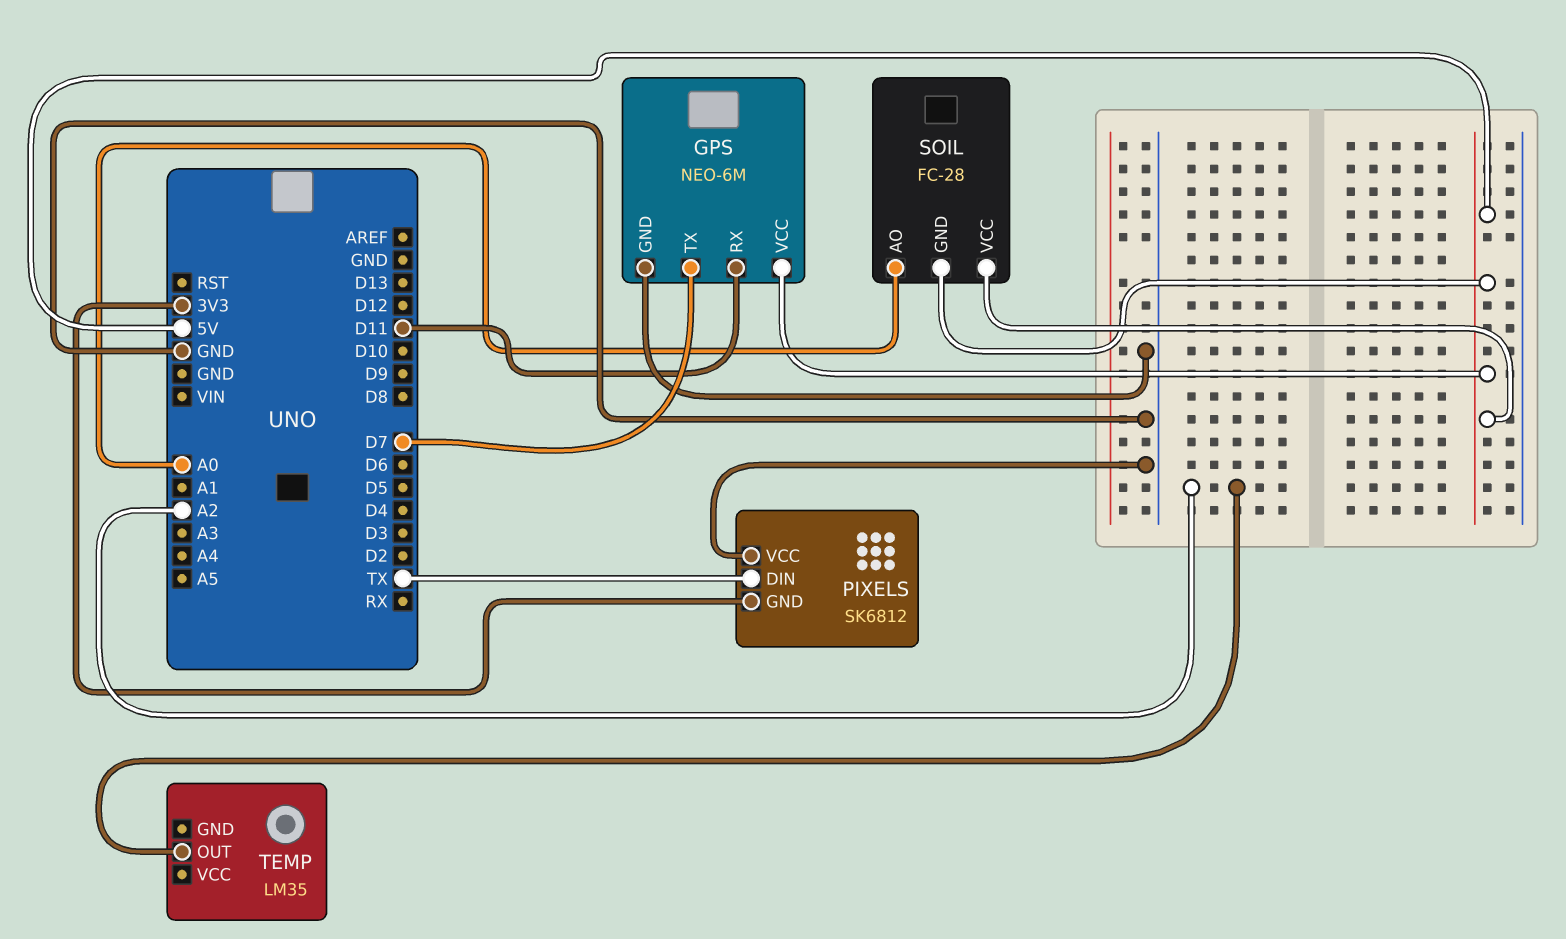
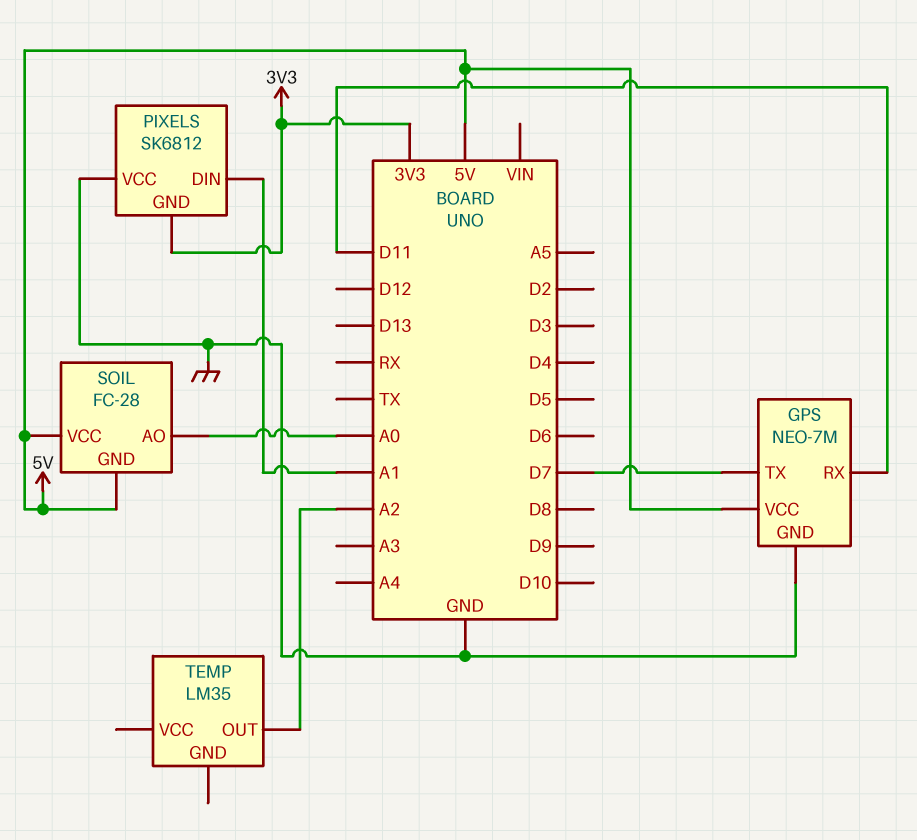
GPS: NEO-6M -> NEO-7M
PIXELS pin DIN: TX -> A1

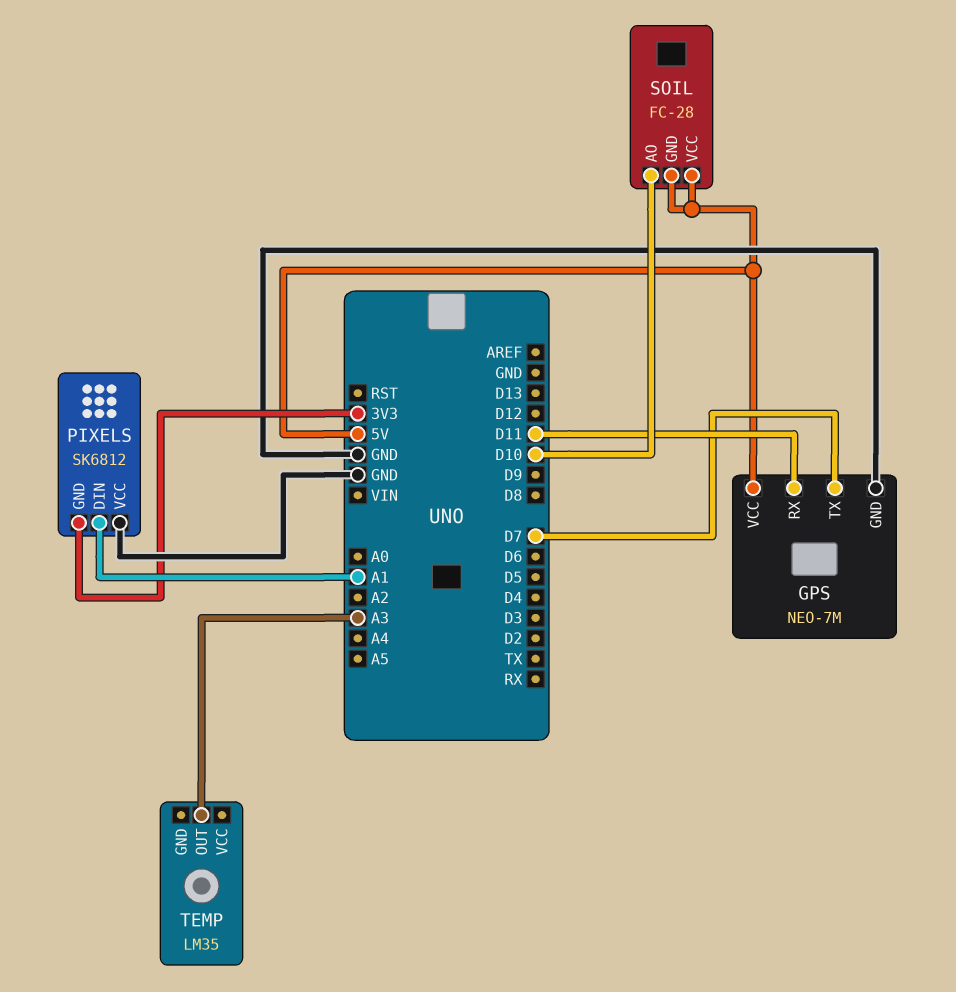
SOIL pin AO: A0 -> D10
TEMP pin OUT: A2 -> A3

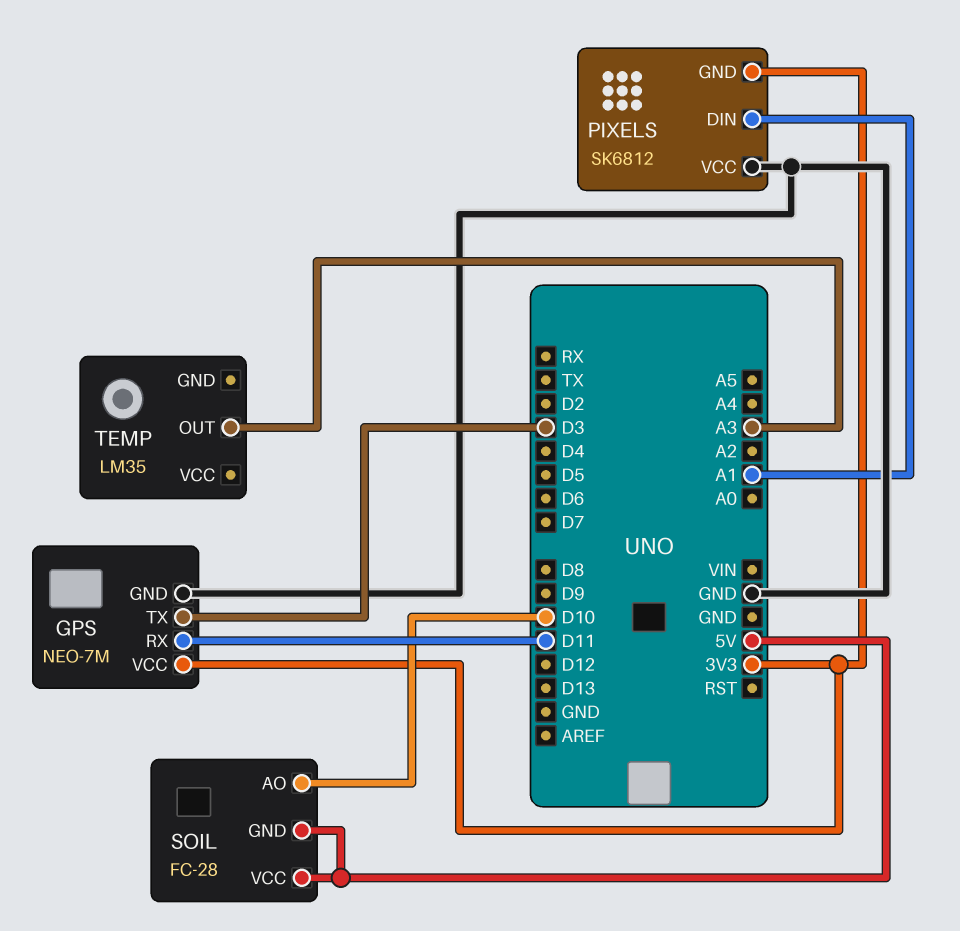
GPS pin TX: D7 -> D3
GPS pin VCC: 5V -> 3V3

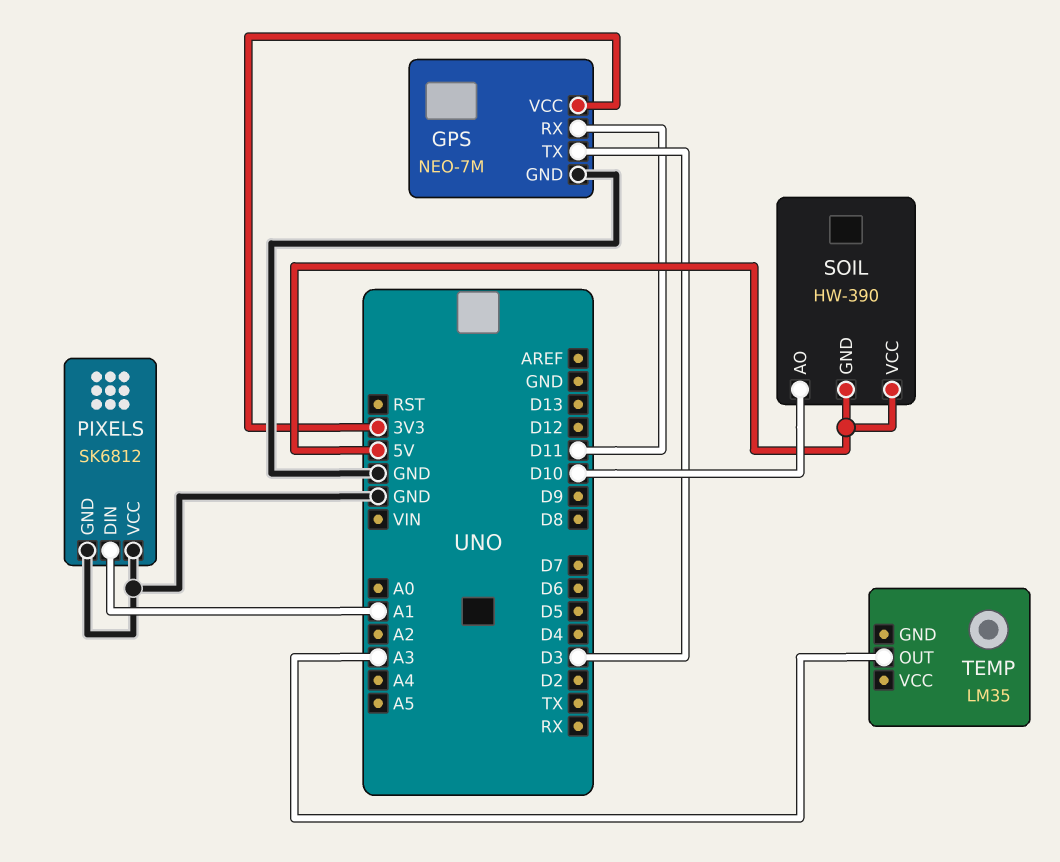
PIXELS pin GND: 3V3 -> GND
SOIL: FC-28 -> HW-390

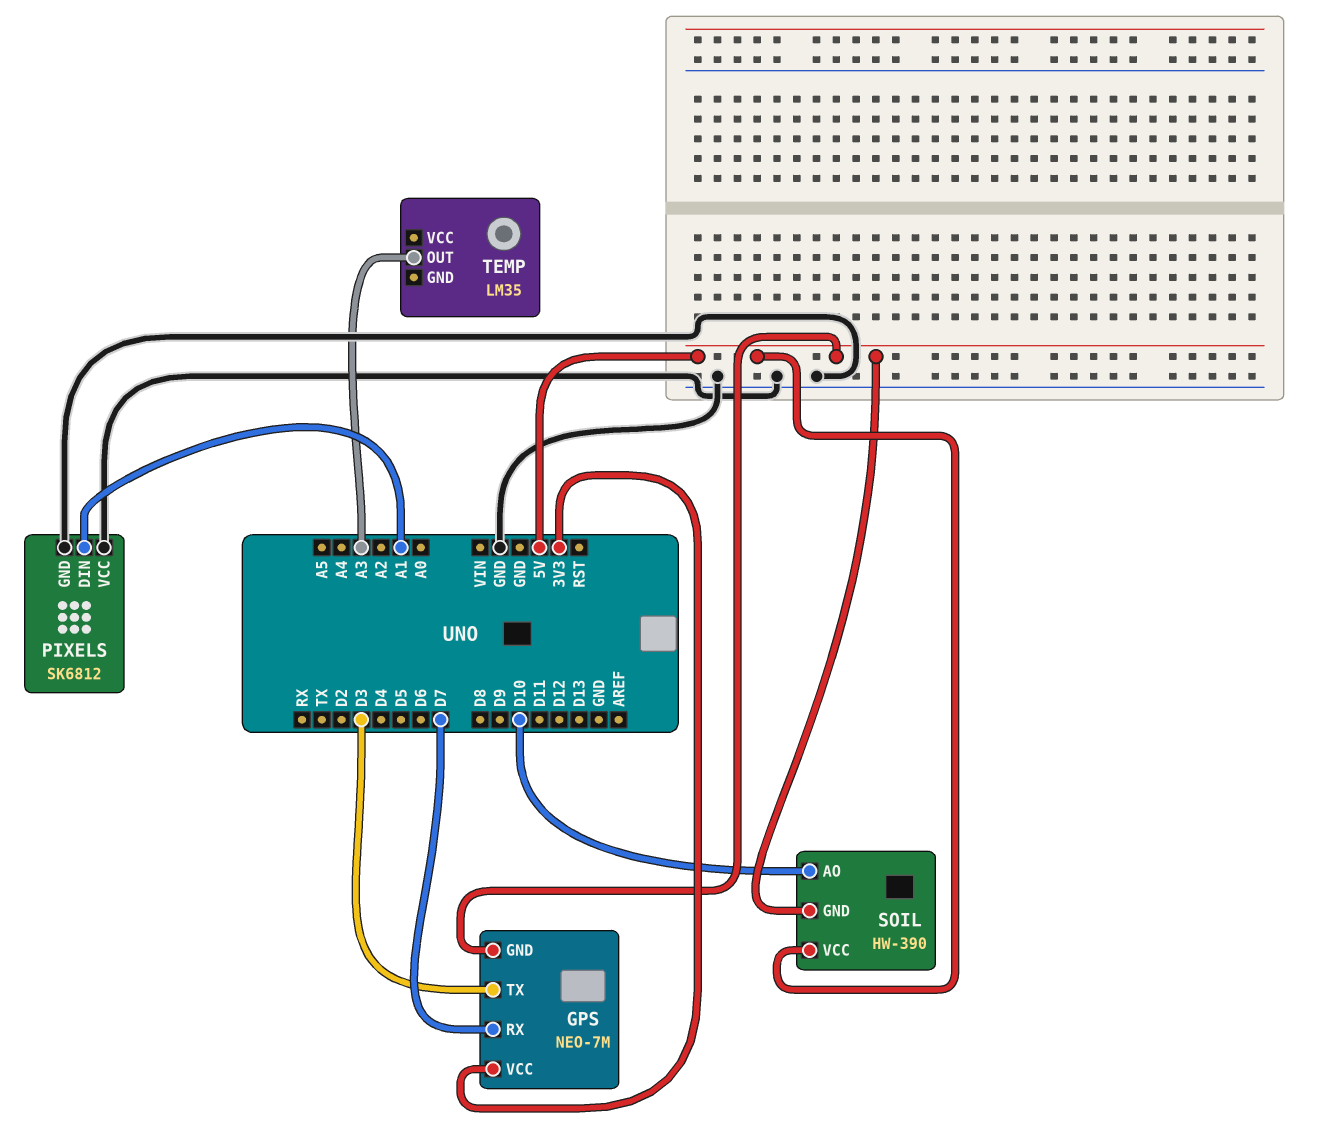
GPS pin GND: GND -> 5V
GPS pin RX: D11 -> D7

